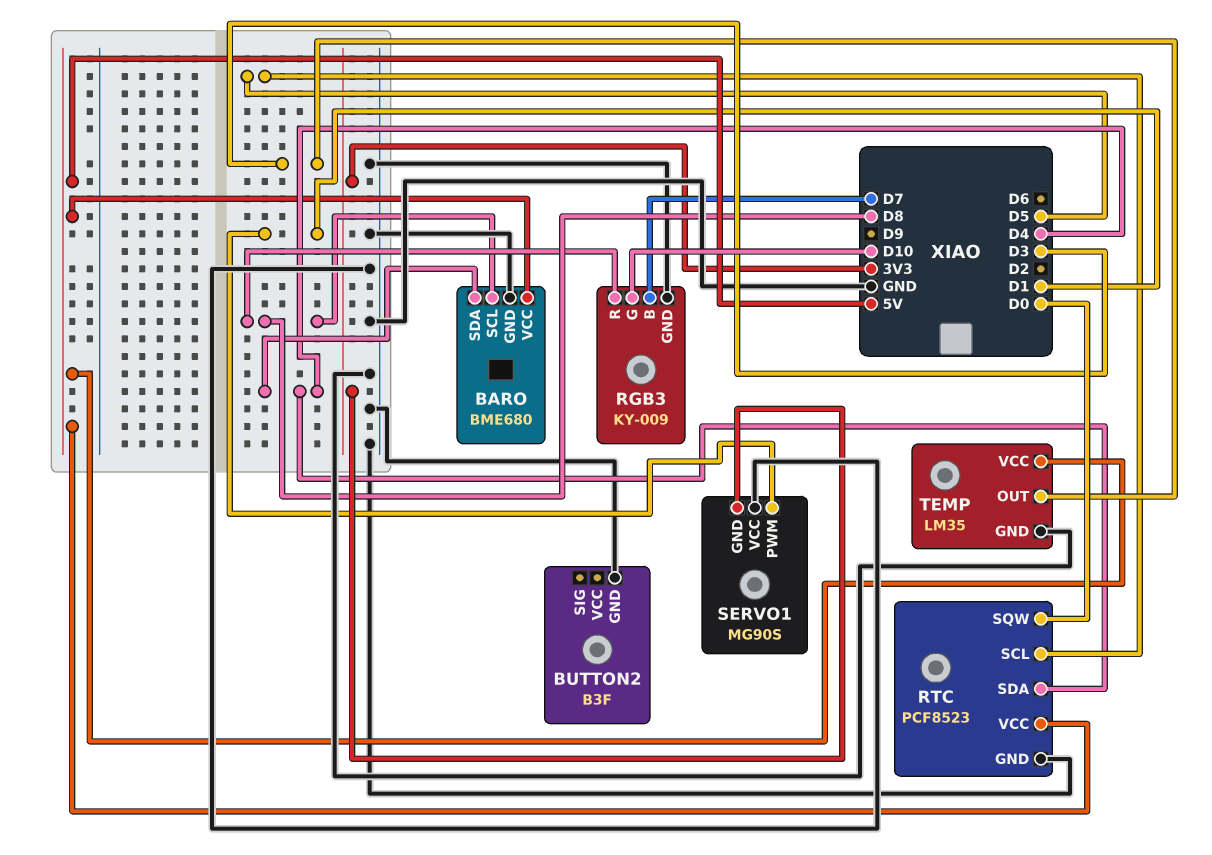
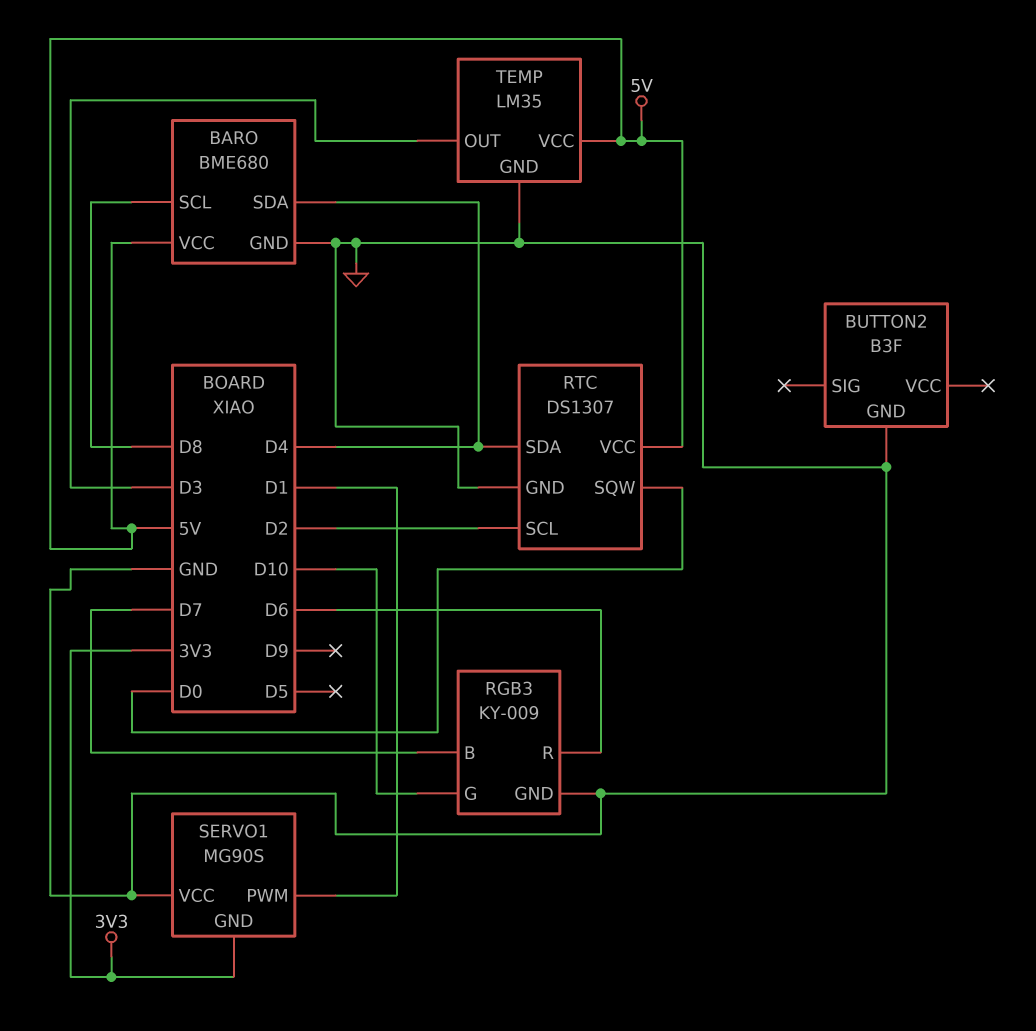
RGB3 pin R: D8 -> D6
RTC: PCF8523 -> DS1307
RTC pin SCL: D5 -> D2

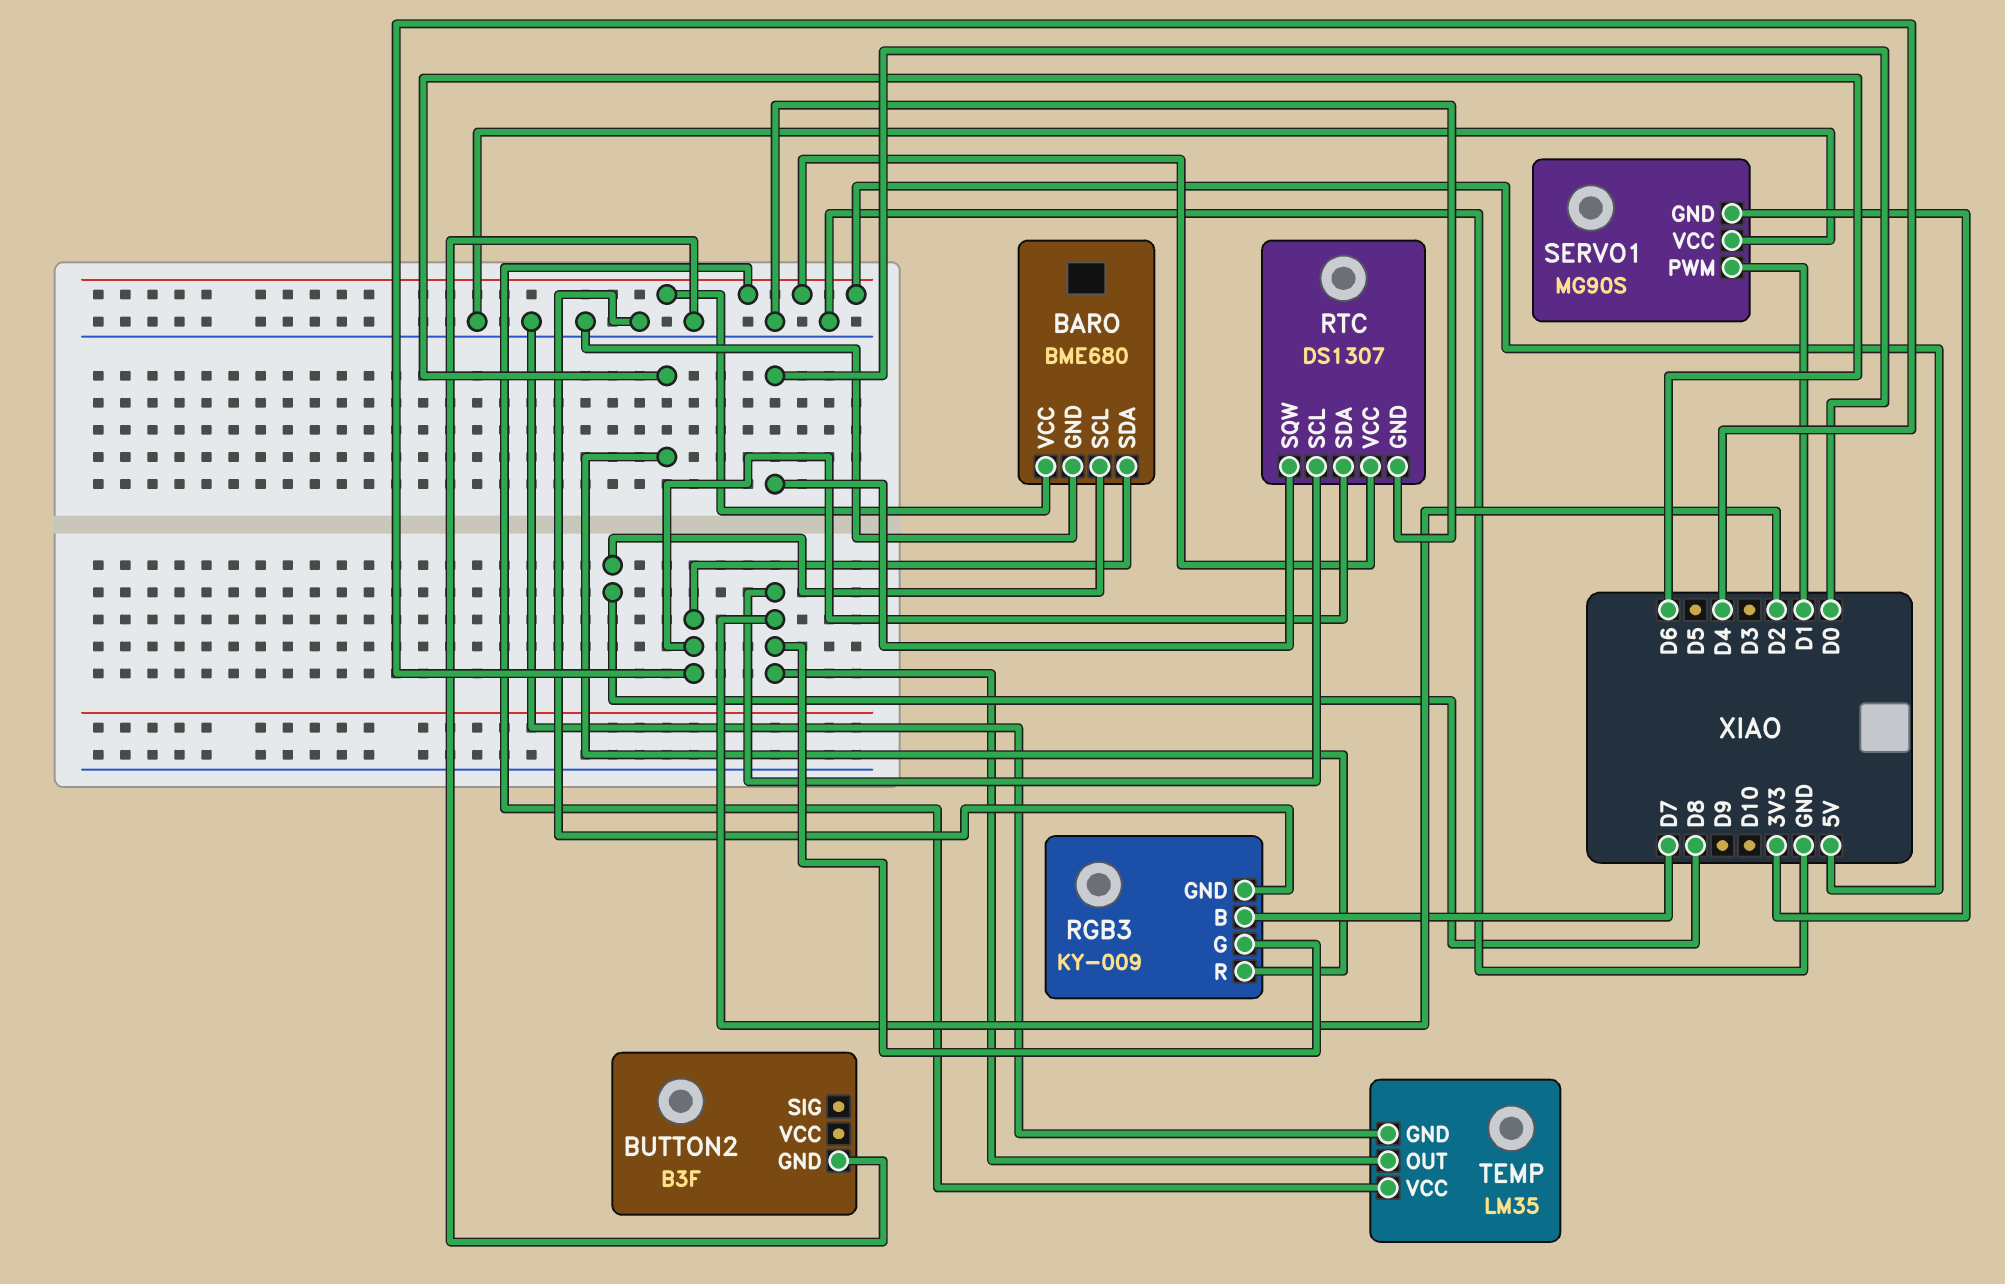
RGB3 pin G: D10 -> D2
TEMP pin OUT: D3 -> D2

